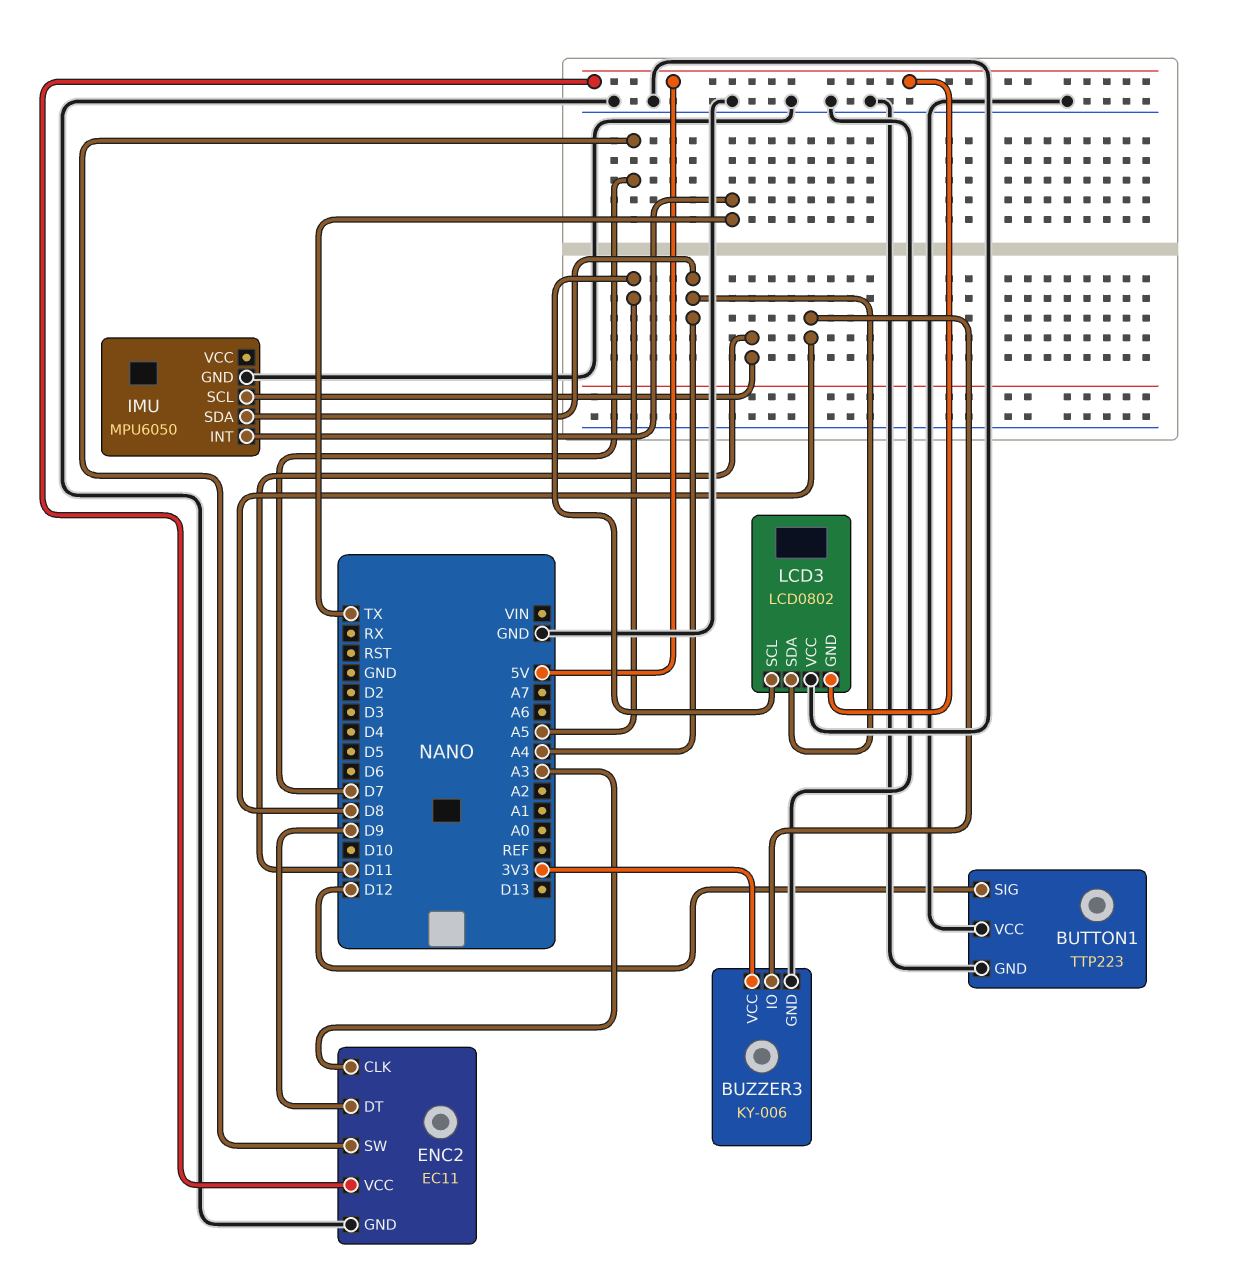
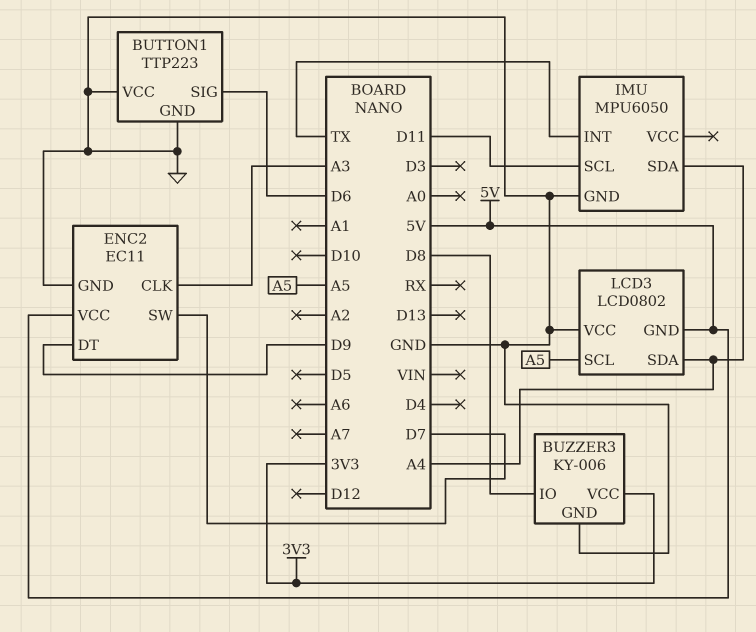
BUTTON1 pin SIG: D12 -> D6

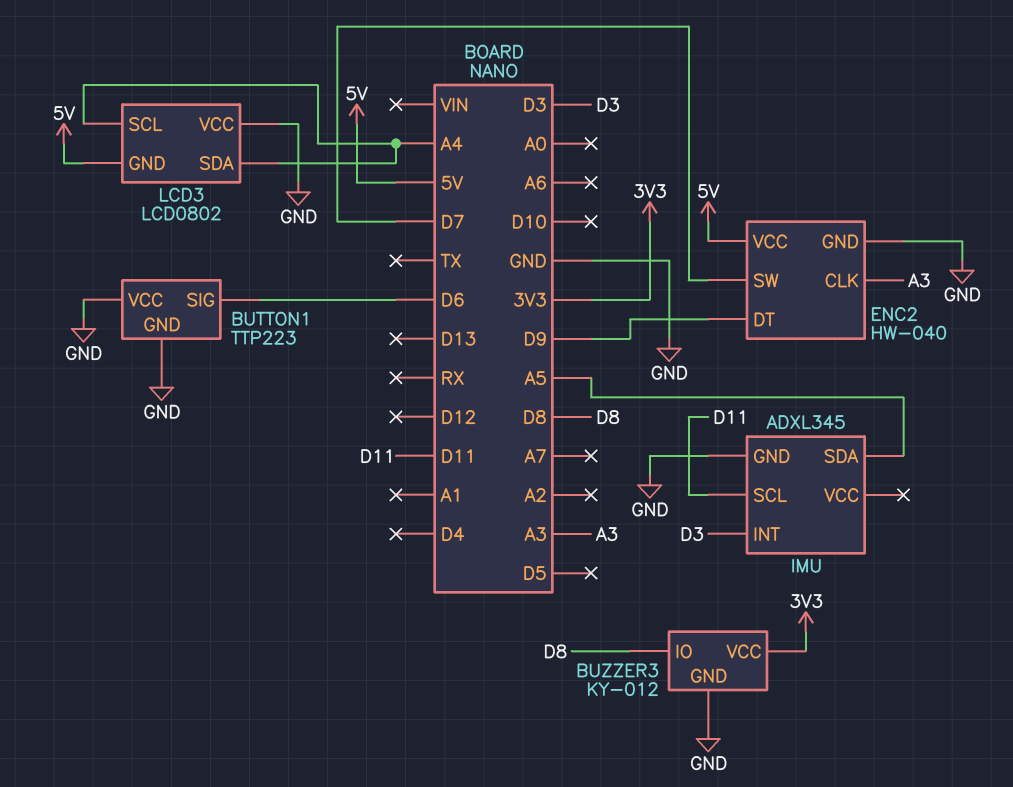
BUZZER3: KY-006 -> KY-012
ENC2: EC11 -> HW-040
IMU: MPU6050 -> ADXL345
IMU pin INT: TX -> D3
IMU pin SDA: A4 -> A5
LCD3 pin SCL: A5 -> A4

